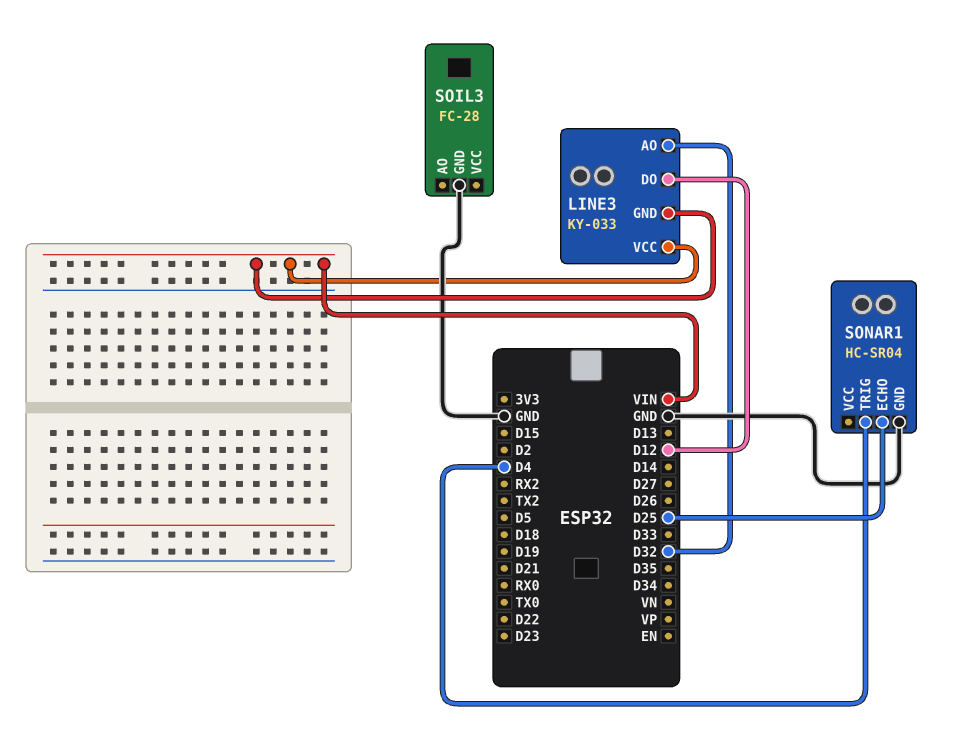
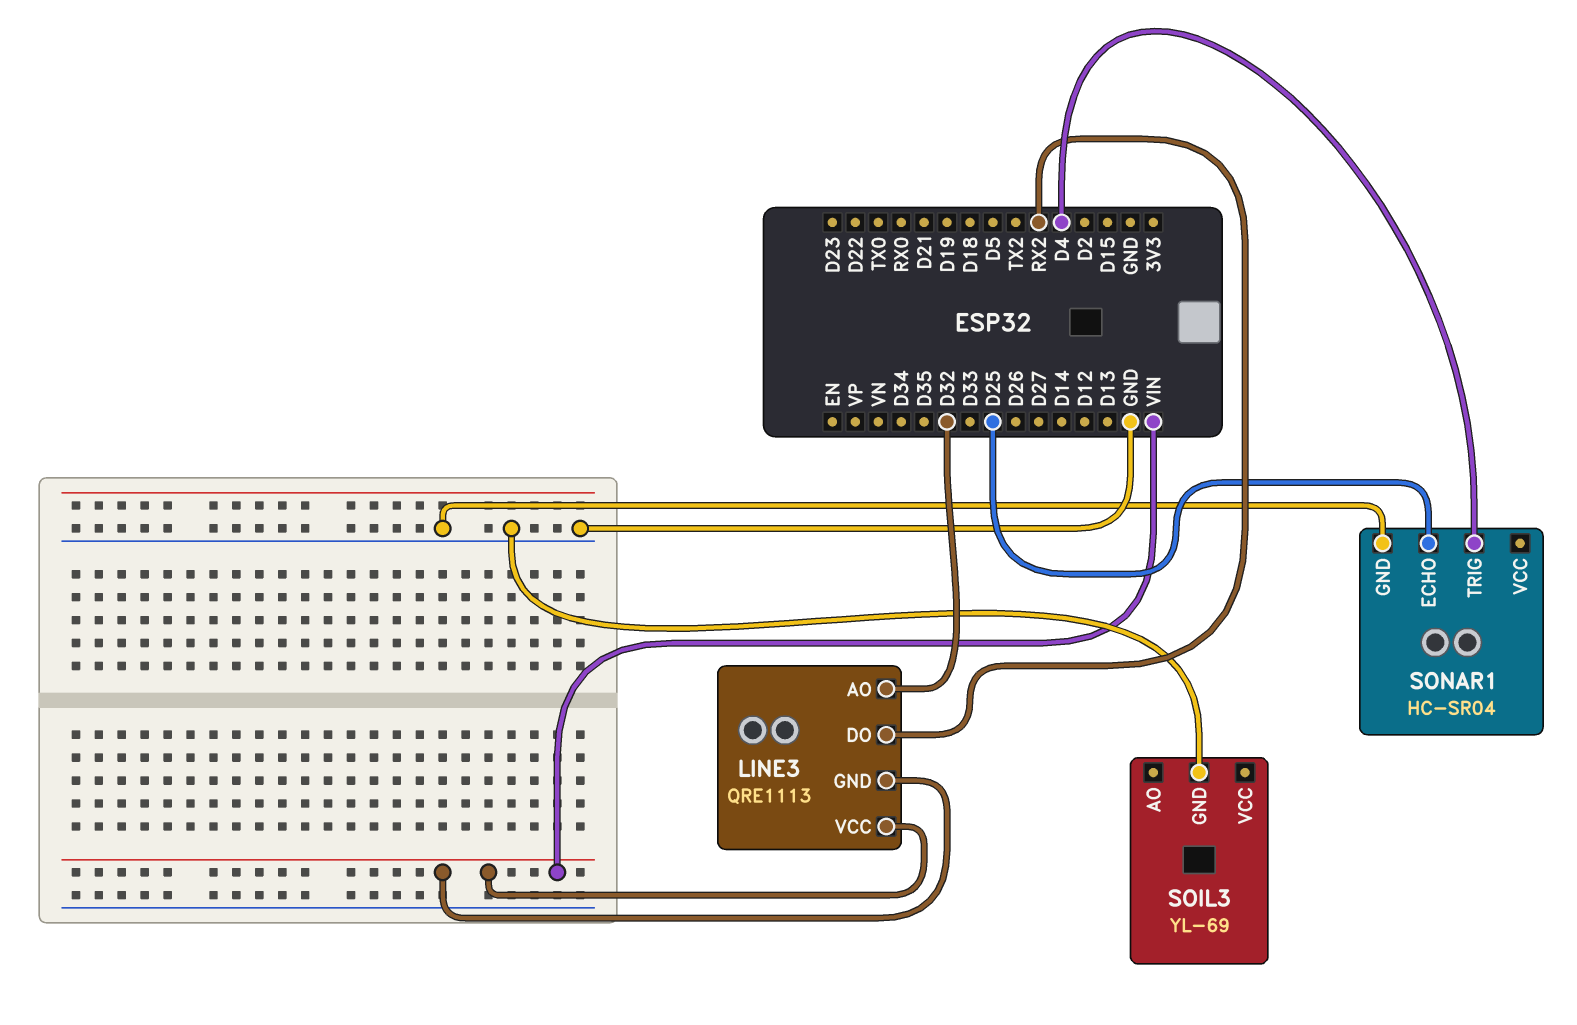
LINE3: KY-033 -> QRE1113
LINE3 pin DO: D12 -> RX2
SOIL3: FC-28 -> YL-69

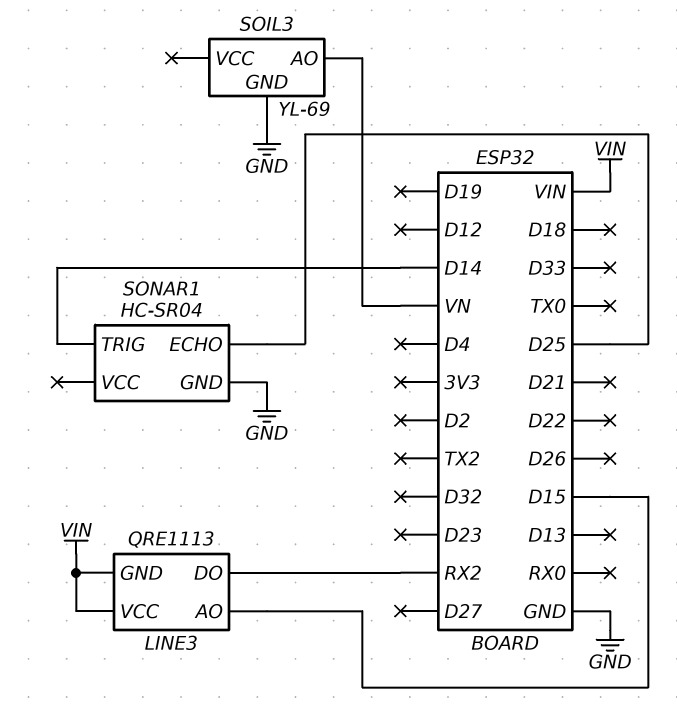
LINE3 pin AO: D32 -> D15
SOIL3 pin AO: none -> VN
SONAR1 pin TRIG: D4 -> D14

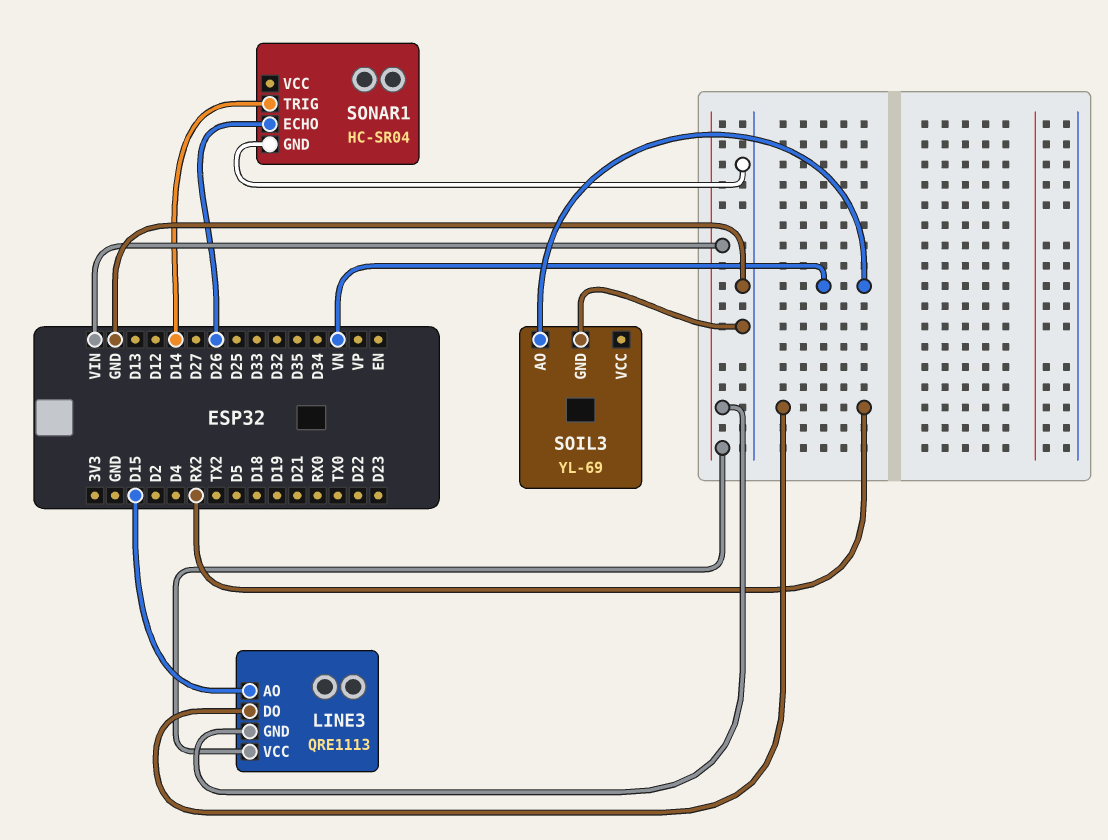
SONAR1 pin ECHO: D25 -> D26

